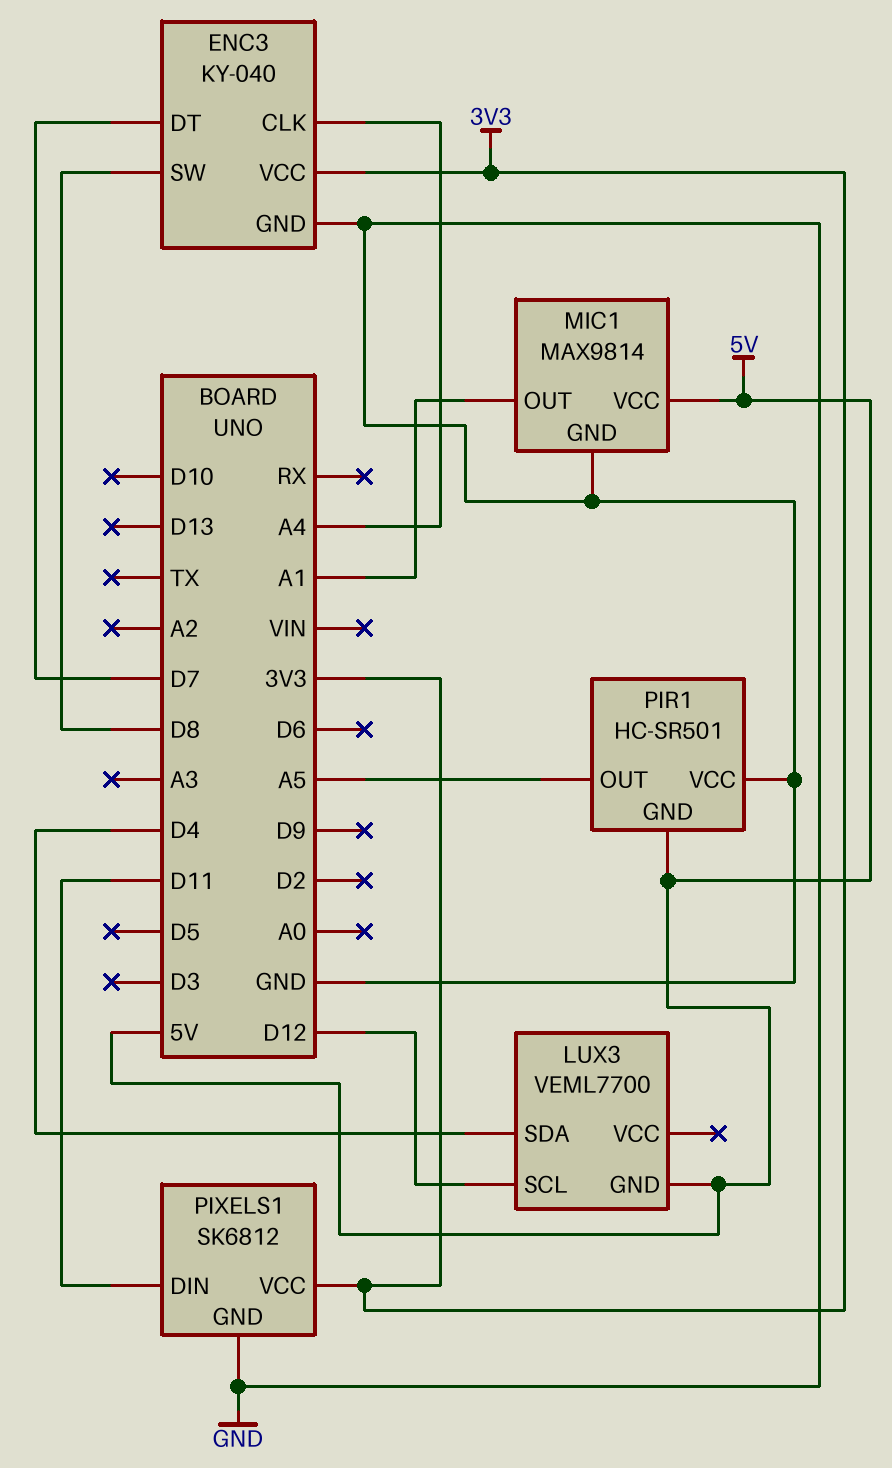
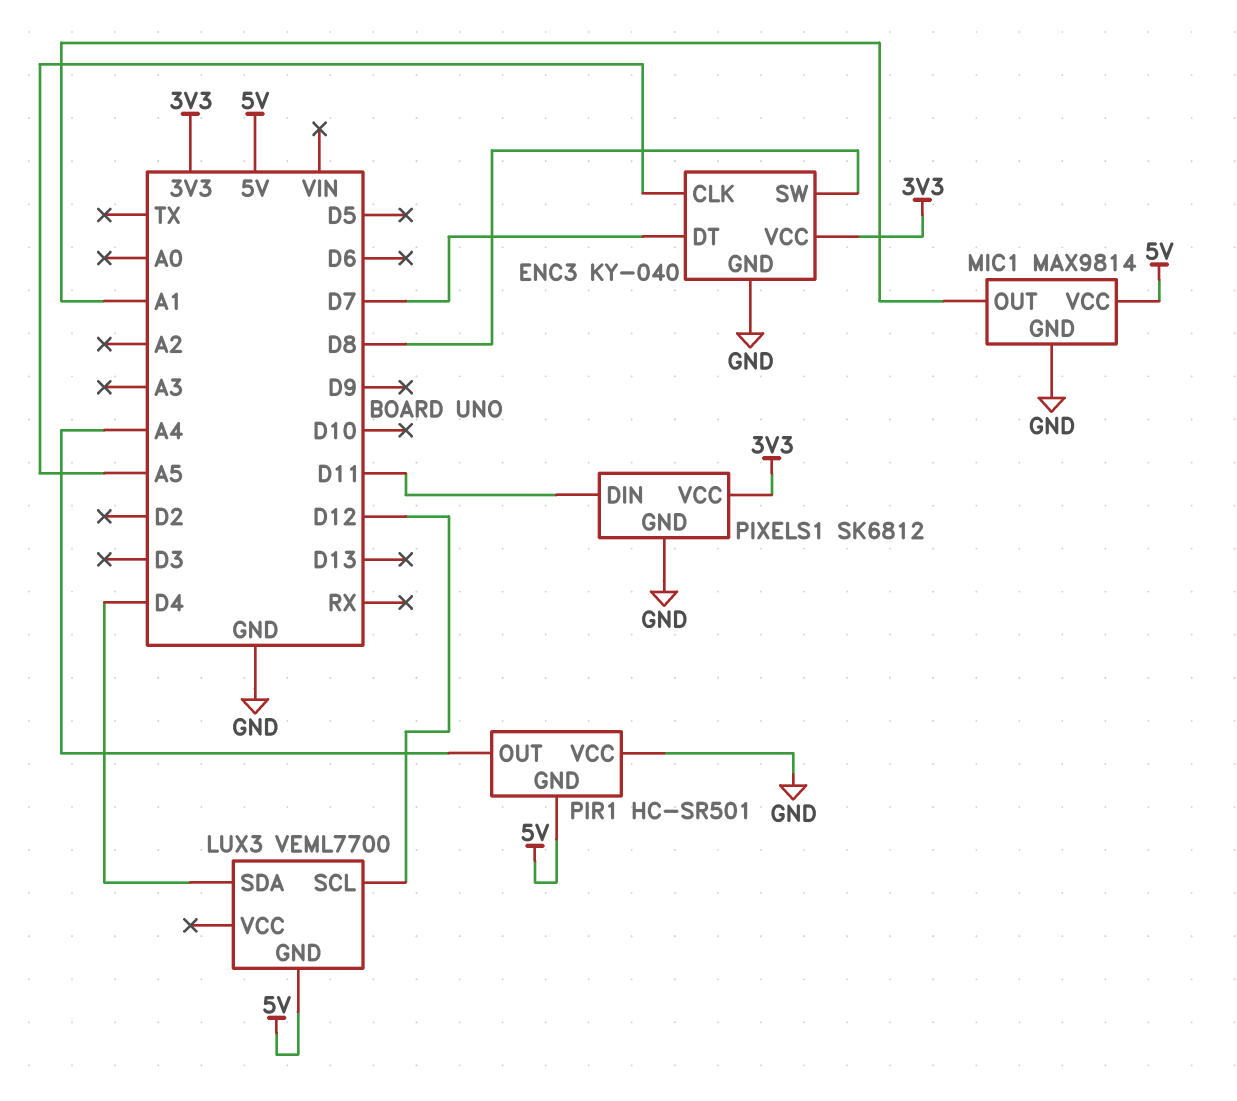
ENC3 pin CLK: A4 -> A5
PIR1 pin OUT: A5 -> A4

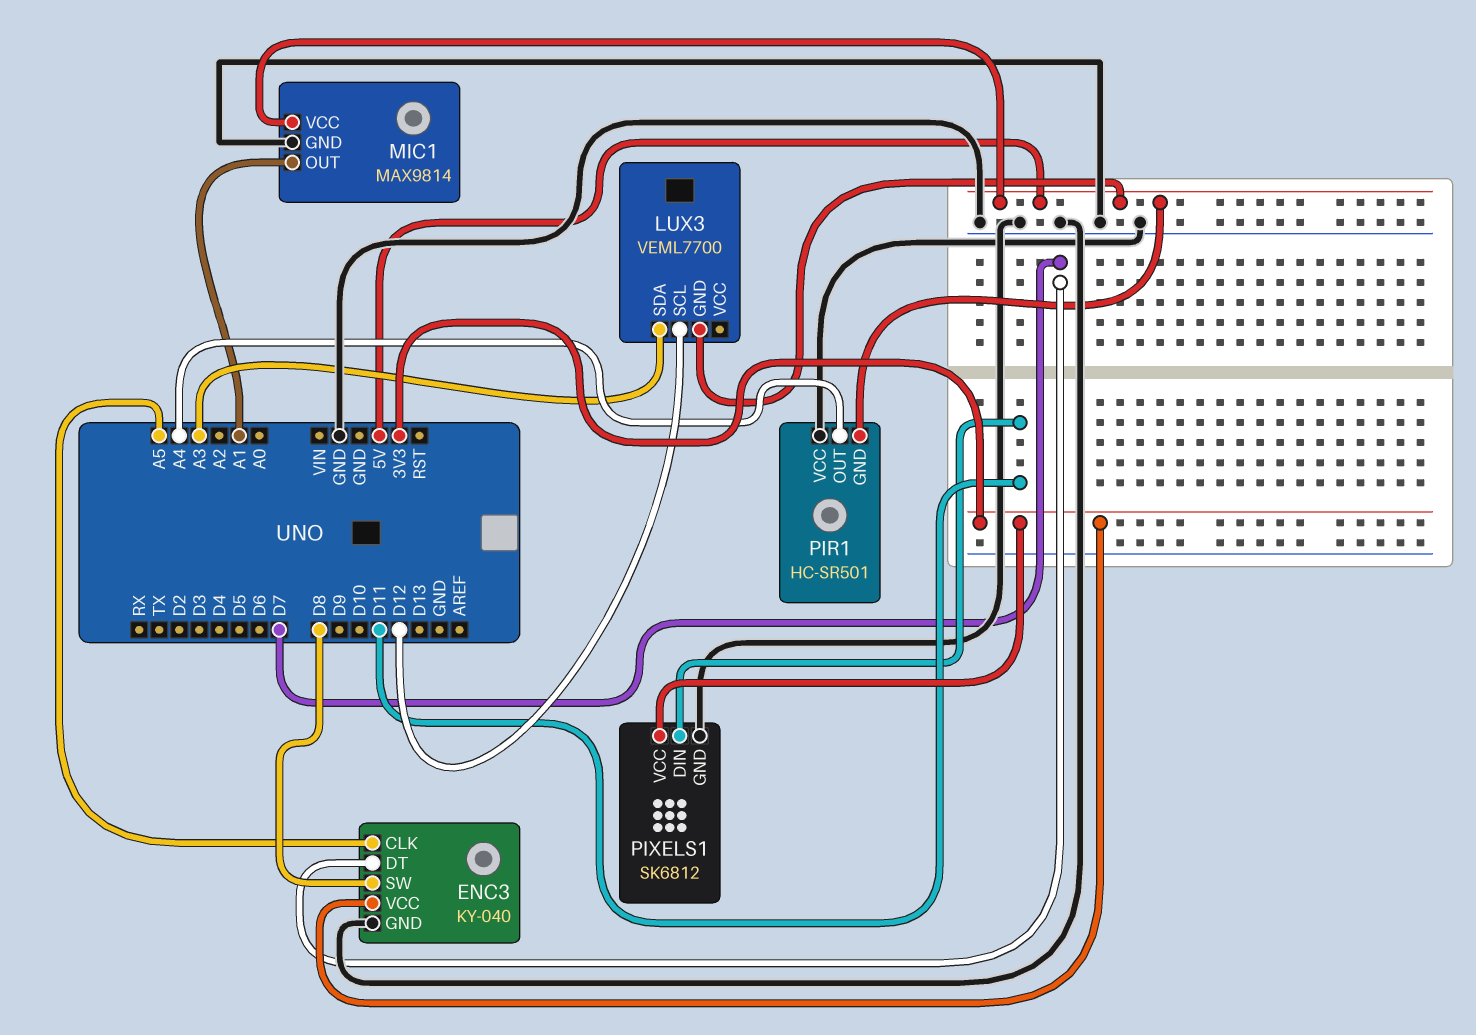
LUX3 pin SDA: D4 -> A3

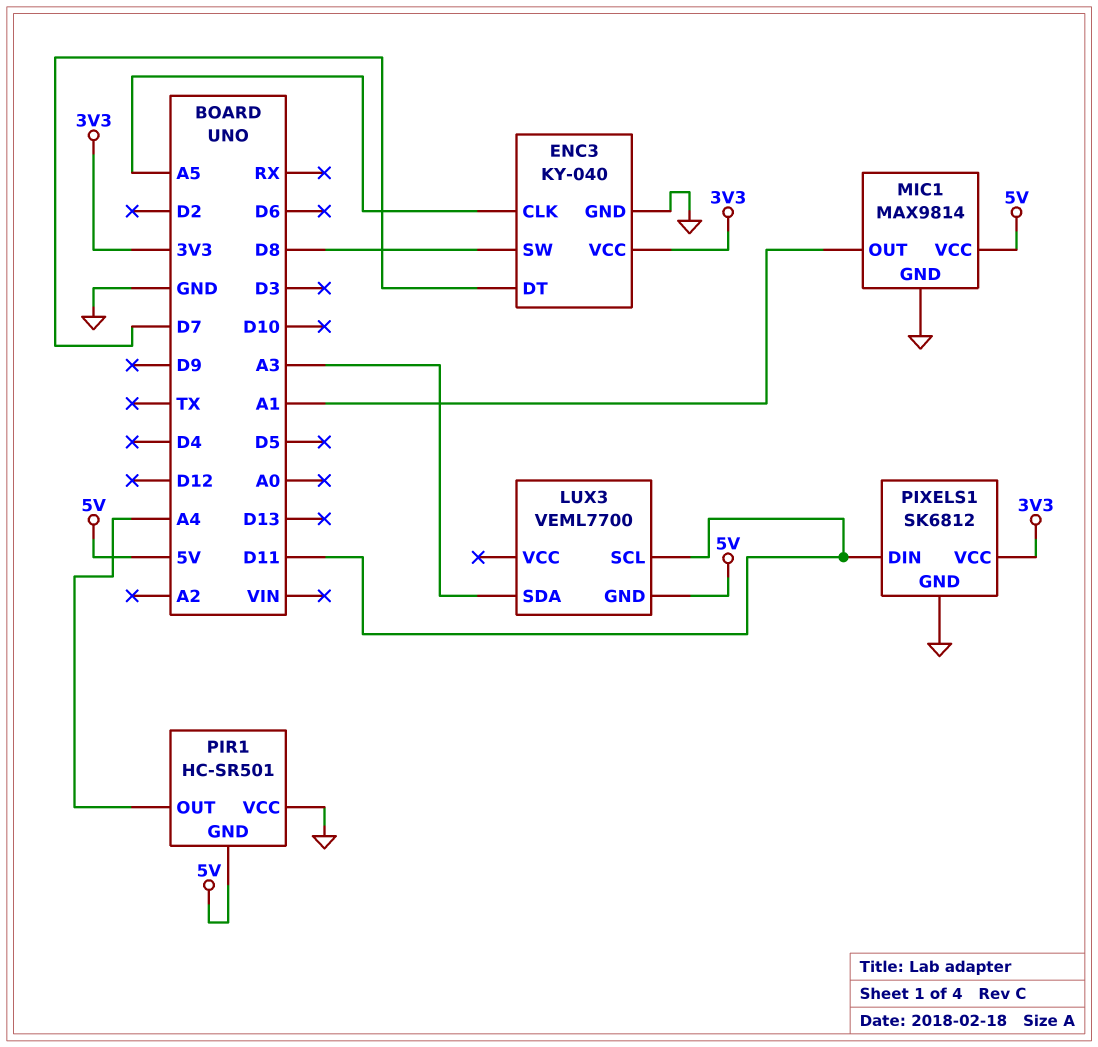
LUX3 pin SCL: D12 -> D11

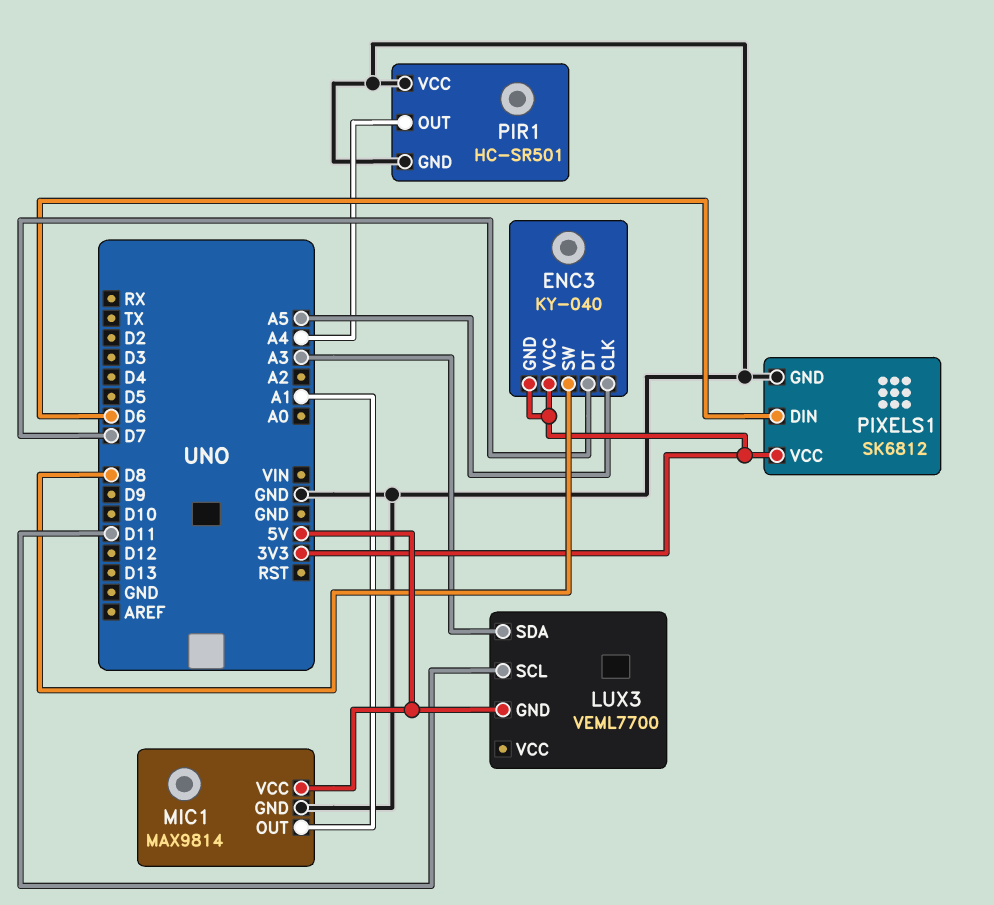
ENC3 pin GND: GND -> 3V3
PIR1 pin GND: 5V -> GND
PIXELS1 pin DIN: D11 -> D6

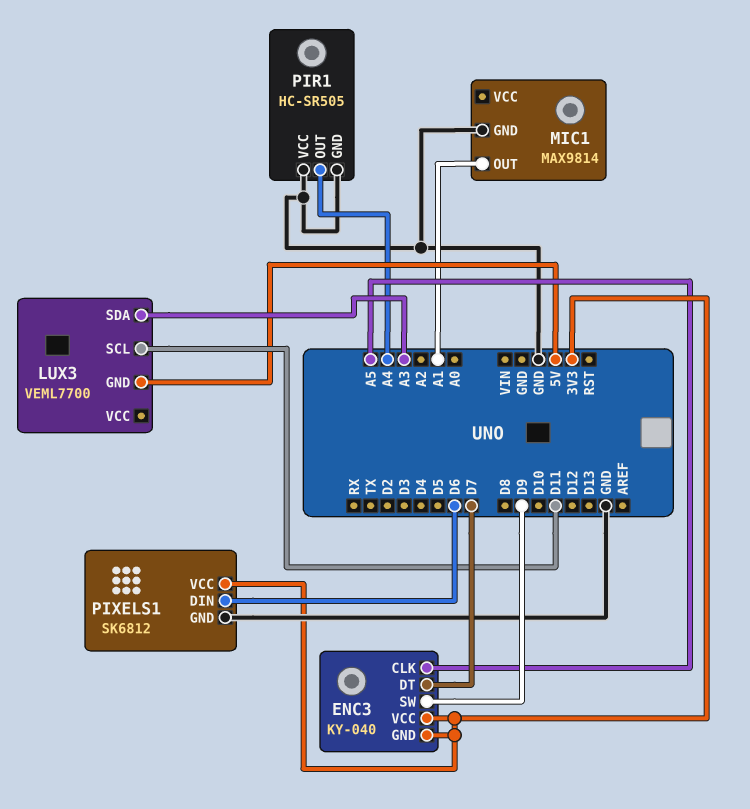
ENC3 pin SW: D8 -> D9
MIC1 pin VCC: 5V -> none
PIR1: HC-SR501 -> HC-SR505

